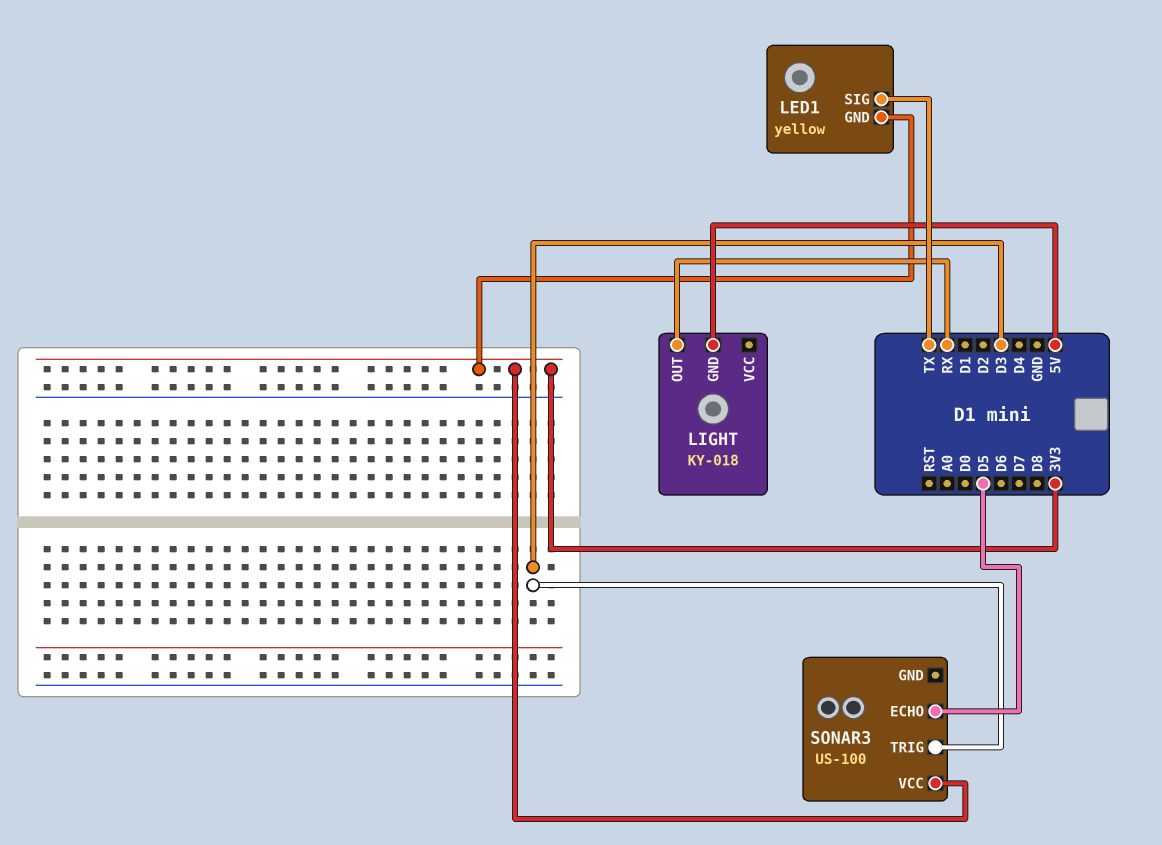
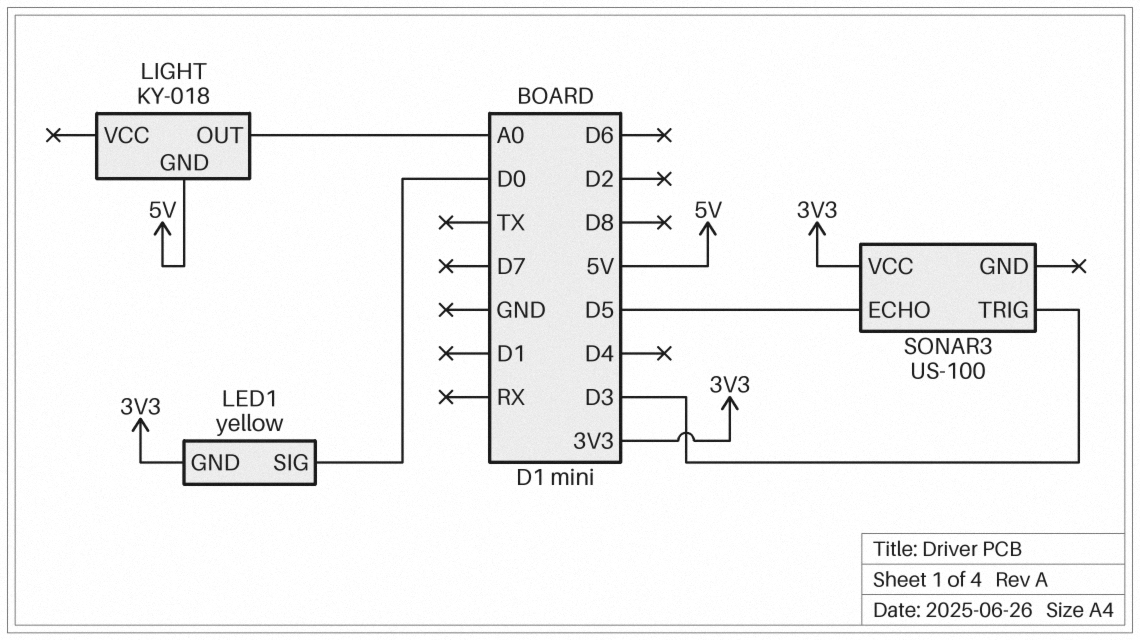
LED1 pin SIG: TX -> D0
LIGHT pin OUT: RX -> A0

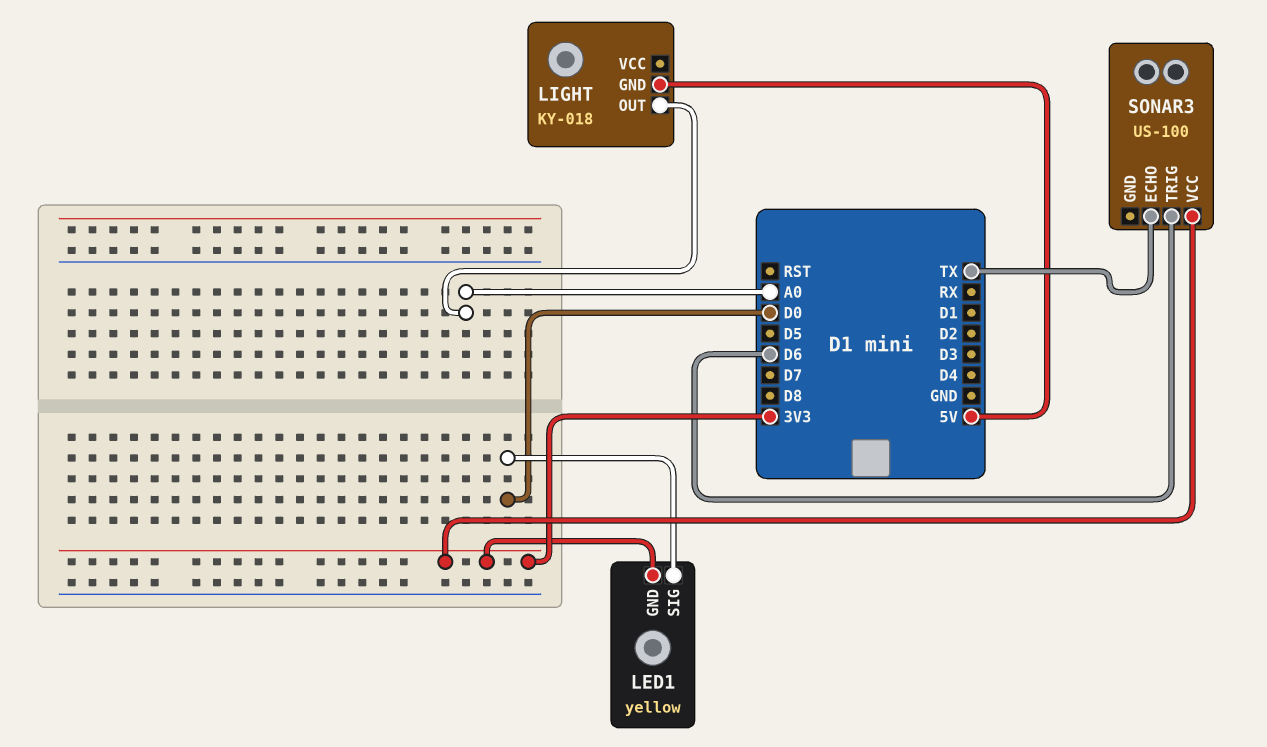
SONAR3 pin ECHO: D5 -> TX
SONAR3 pin TRIG: D3 -> D6

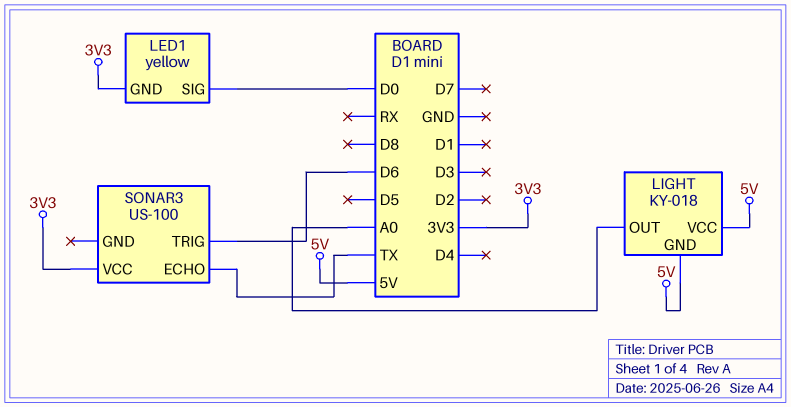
LIGHT pin VCC: none -> 5V

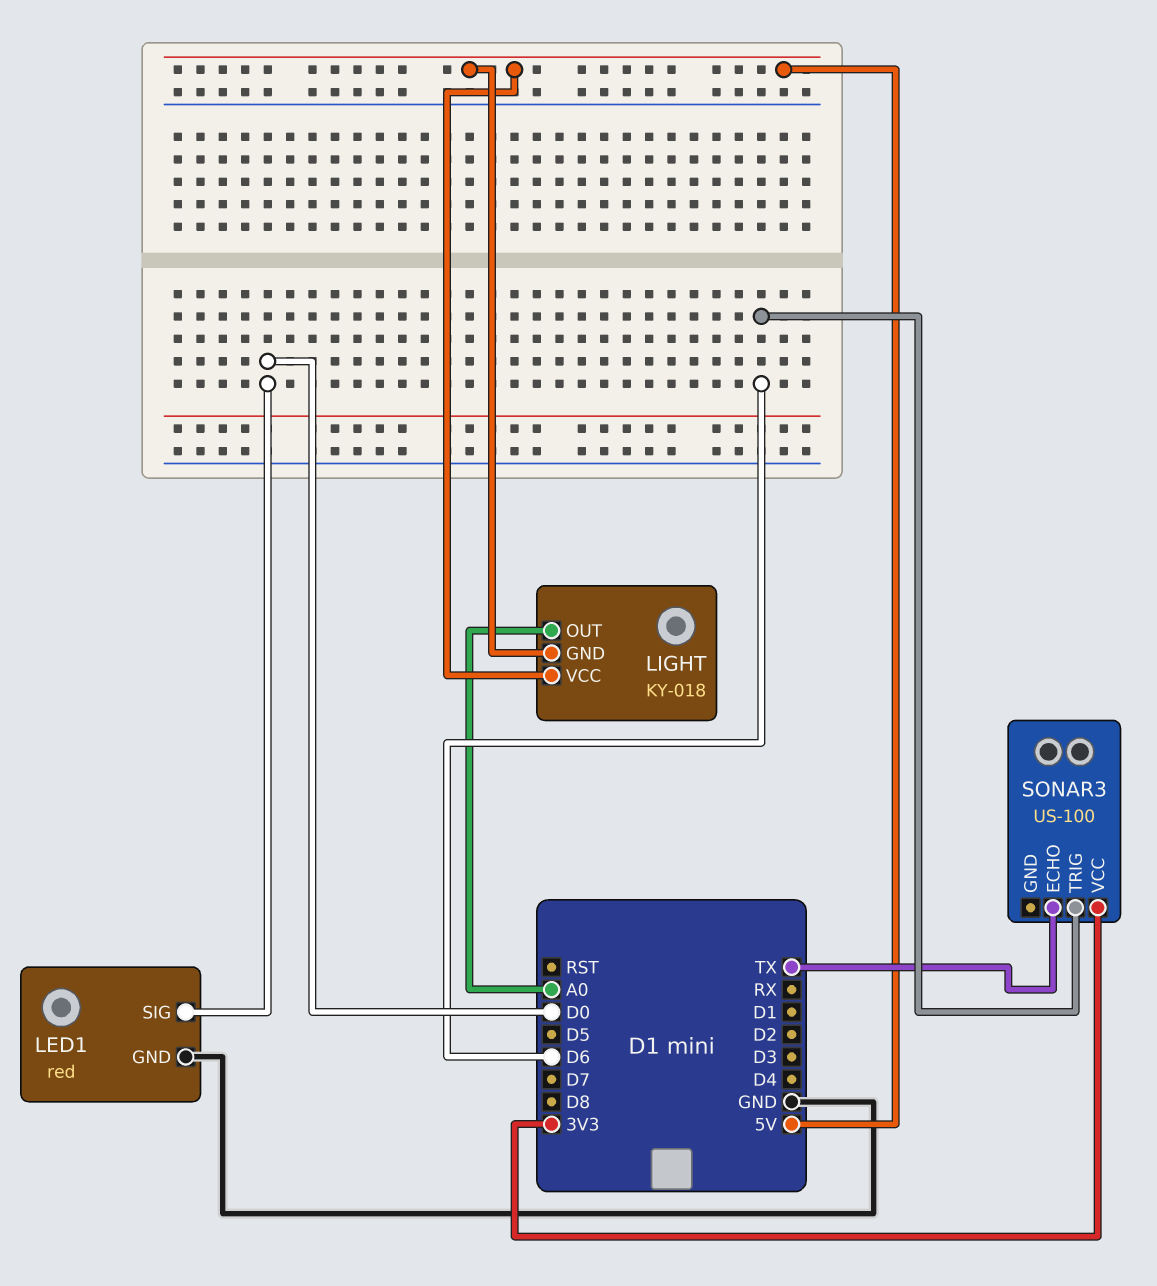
LED1: yellow -> red
LED1 pin GND: 3V3 -> GND

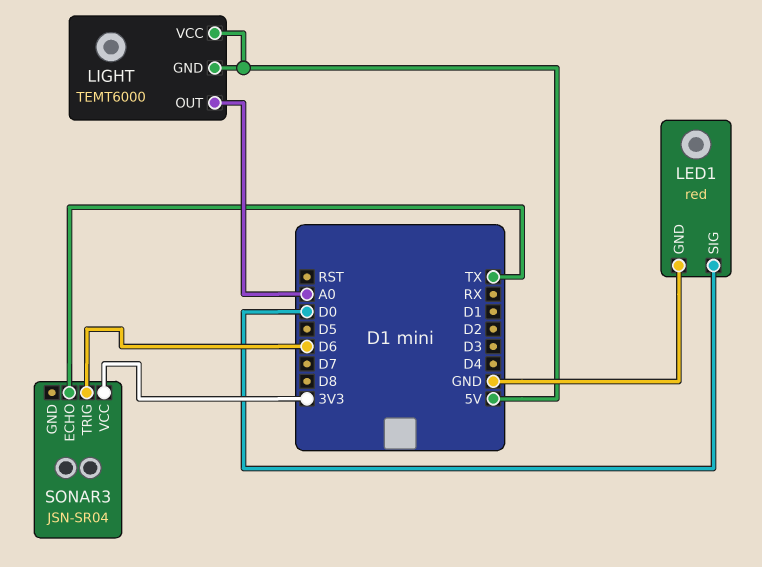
LIGHT: KY-018 -> TEMT6000
SONAR3: US-100 -> JSN-SR04

